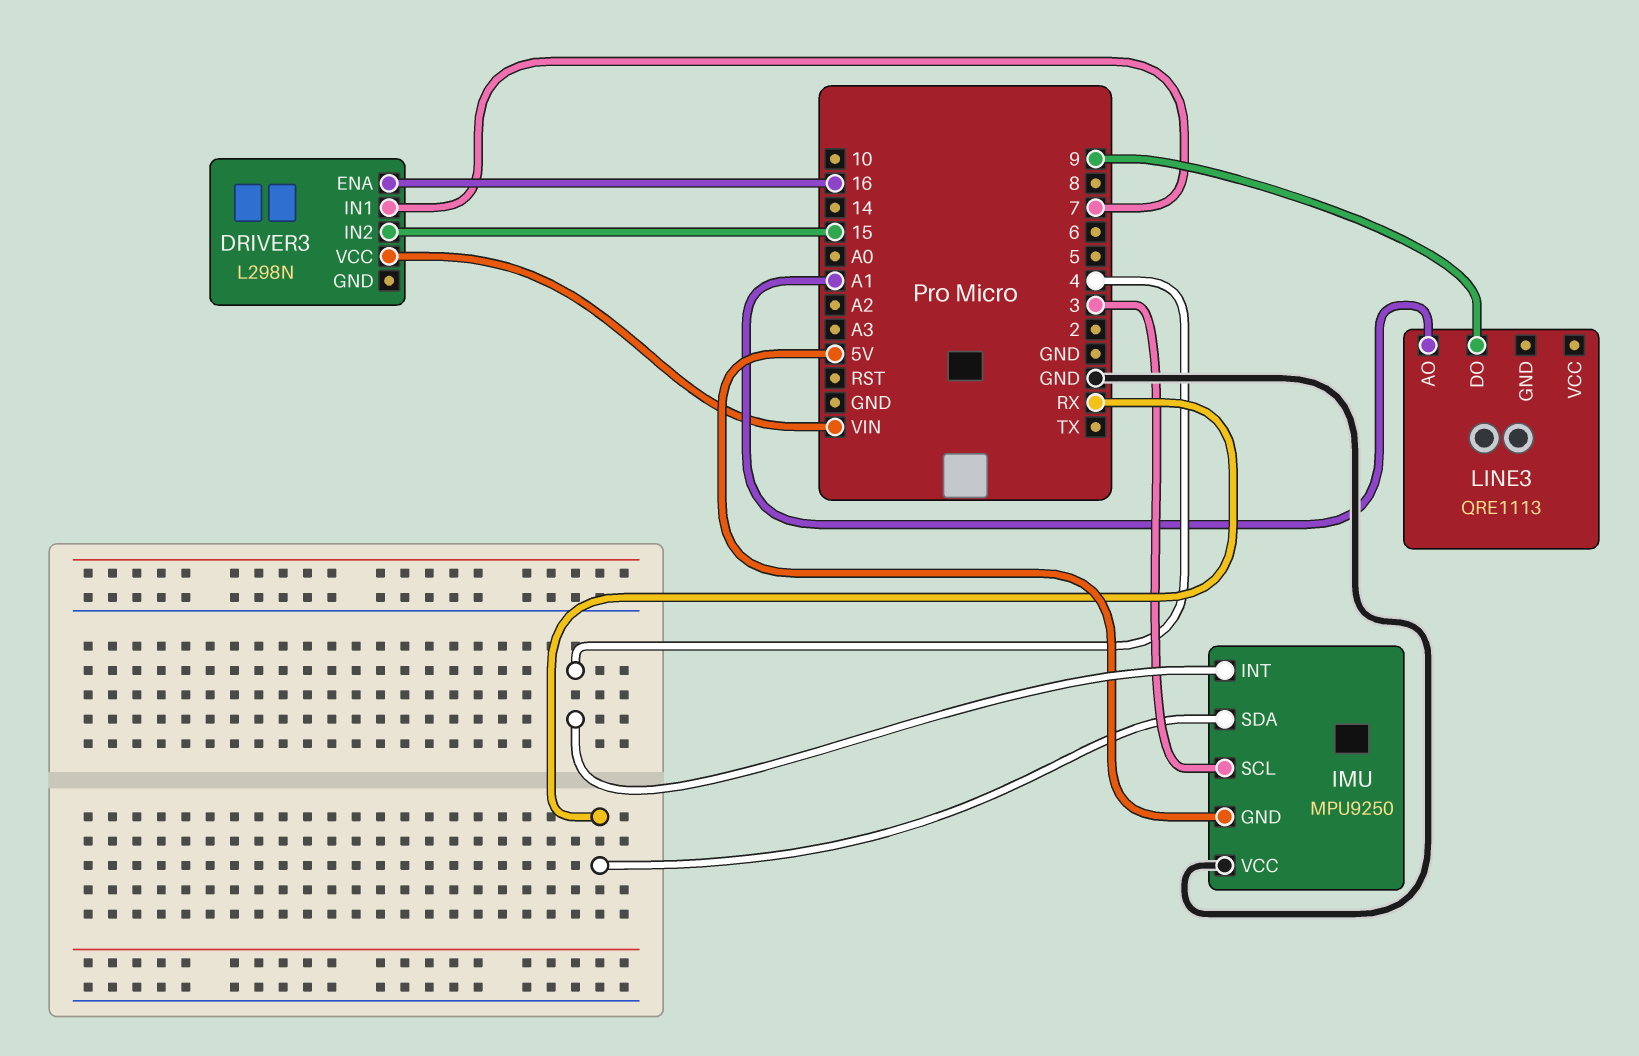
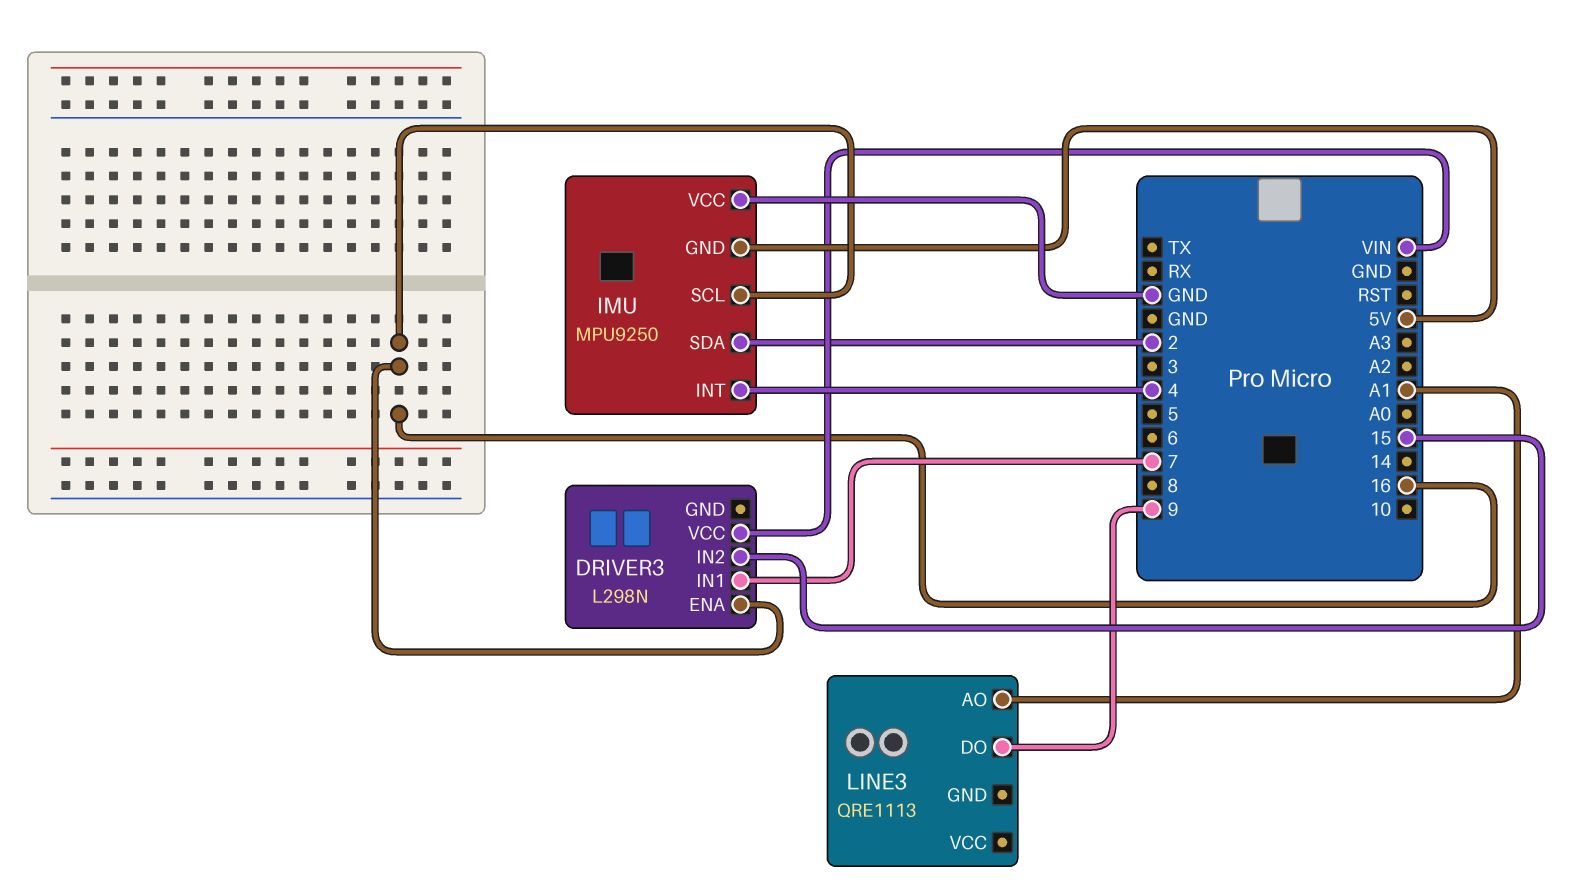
IMU pin SCL: 3 -> 16
IMU pin SDA: RX -> 2

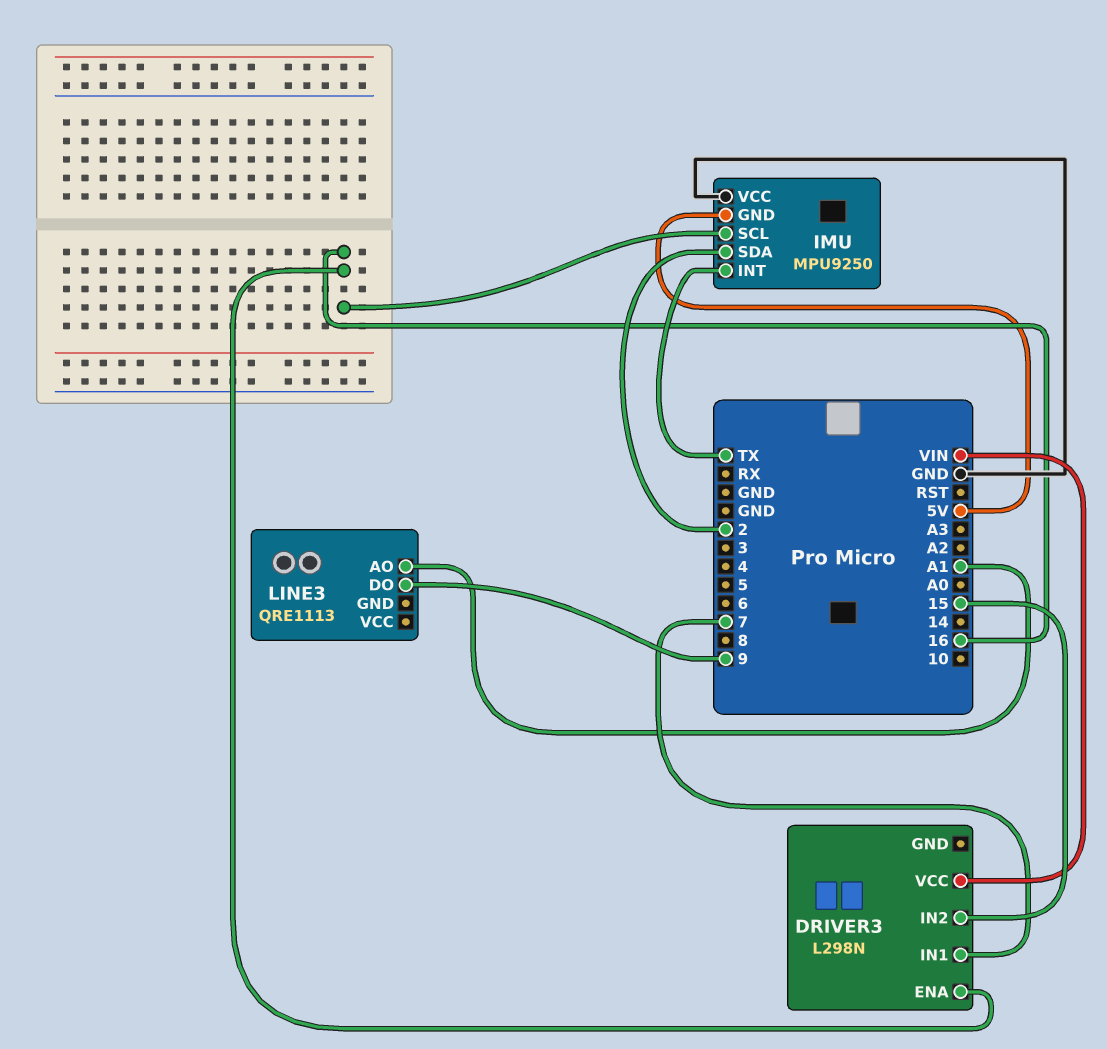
IMU pin INT: 4 -> TX

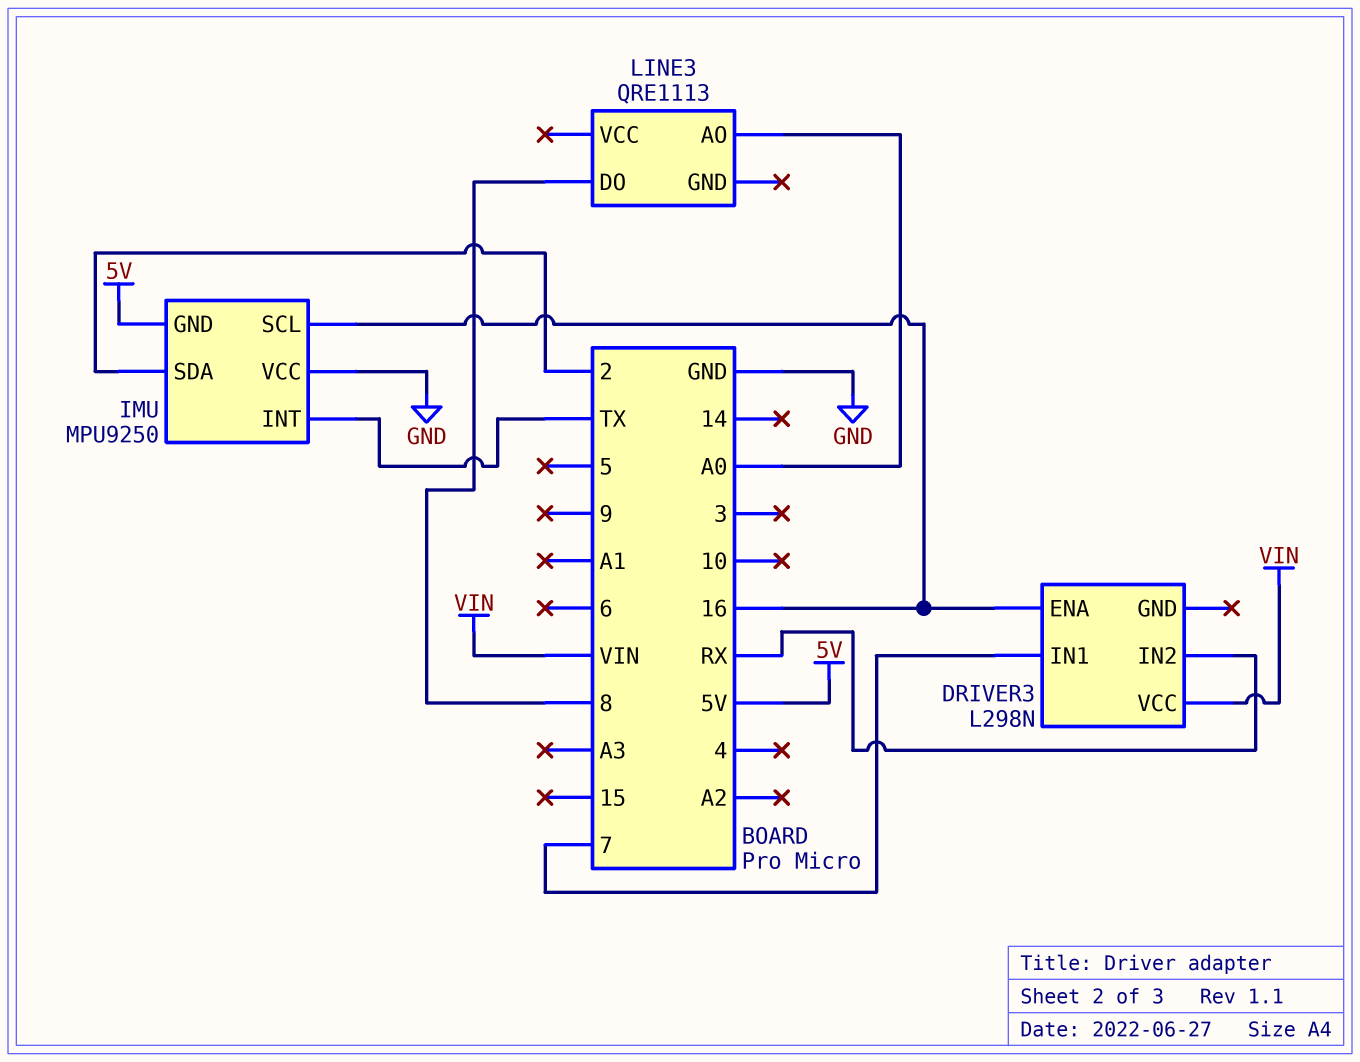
DRIVER3 pin IN2: 15 -> RX
LINE3 pin AO: A1 -> A0
LINE3 pin DO: 9 -> 8

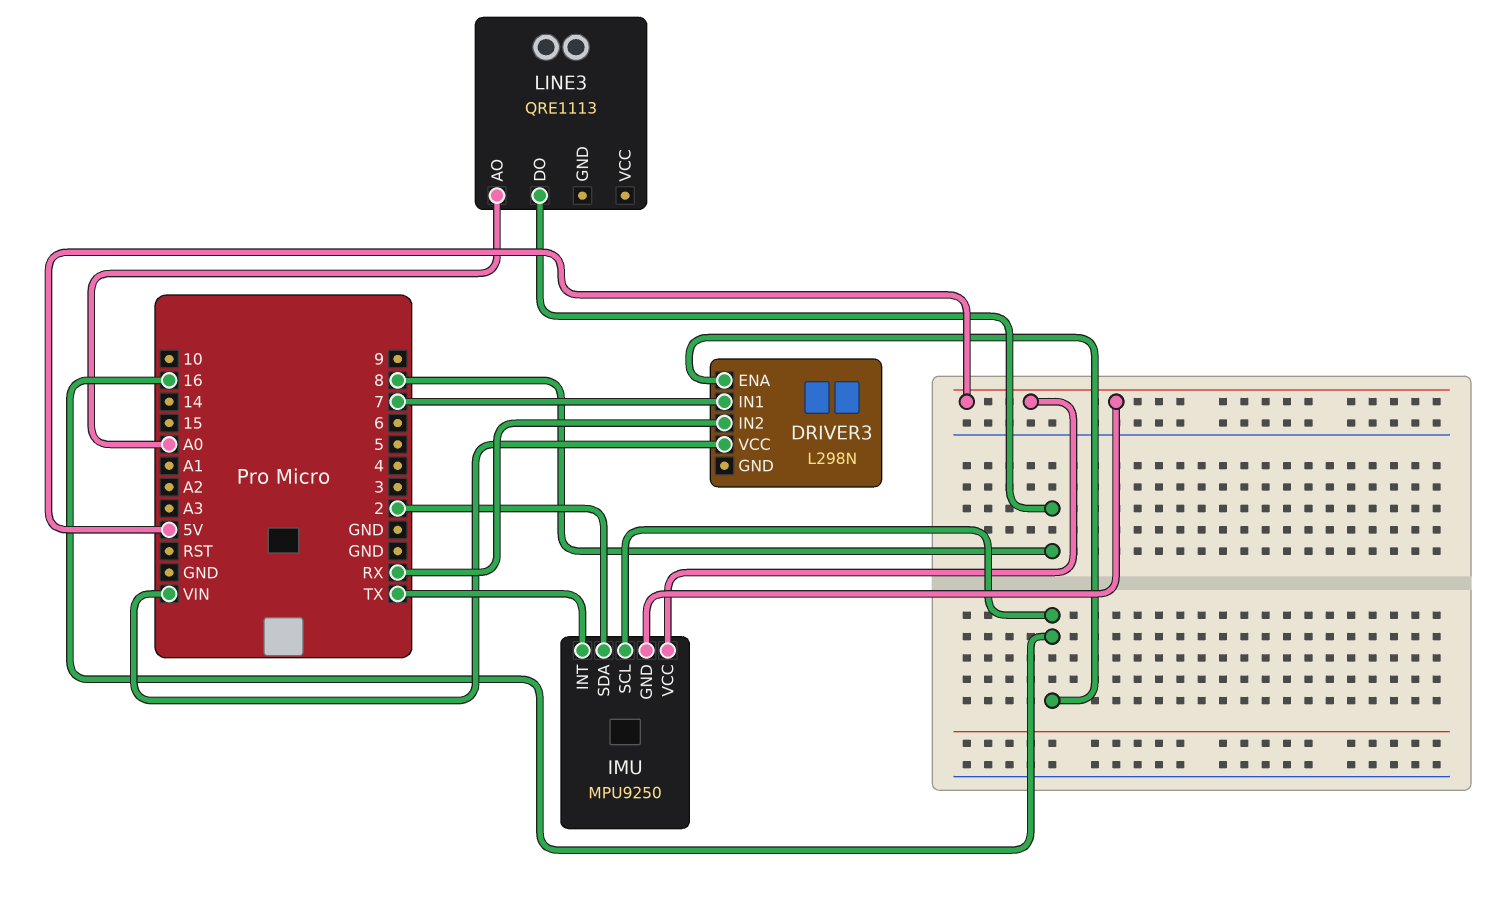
IMU pin VCC: GND -> 5V

